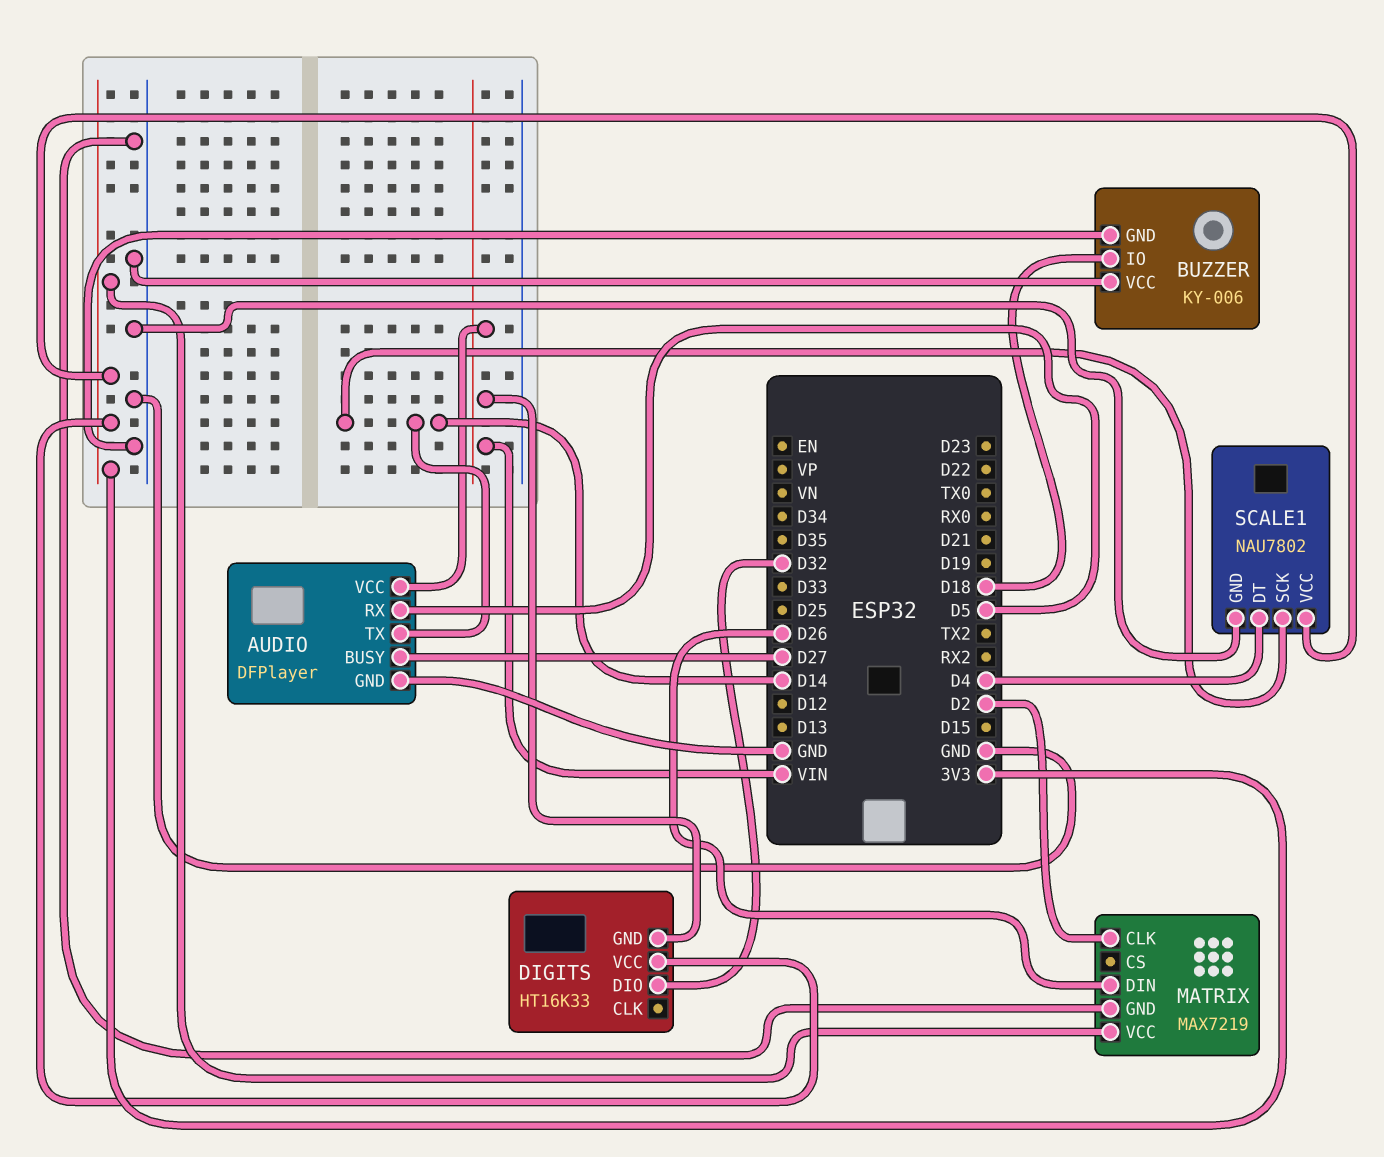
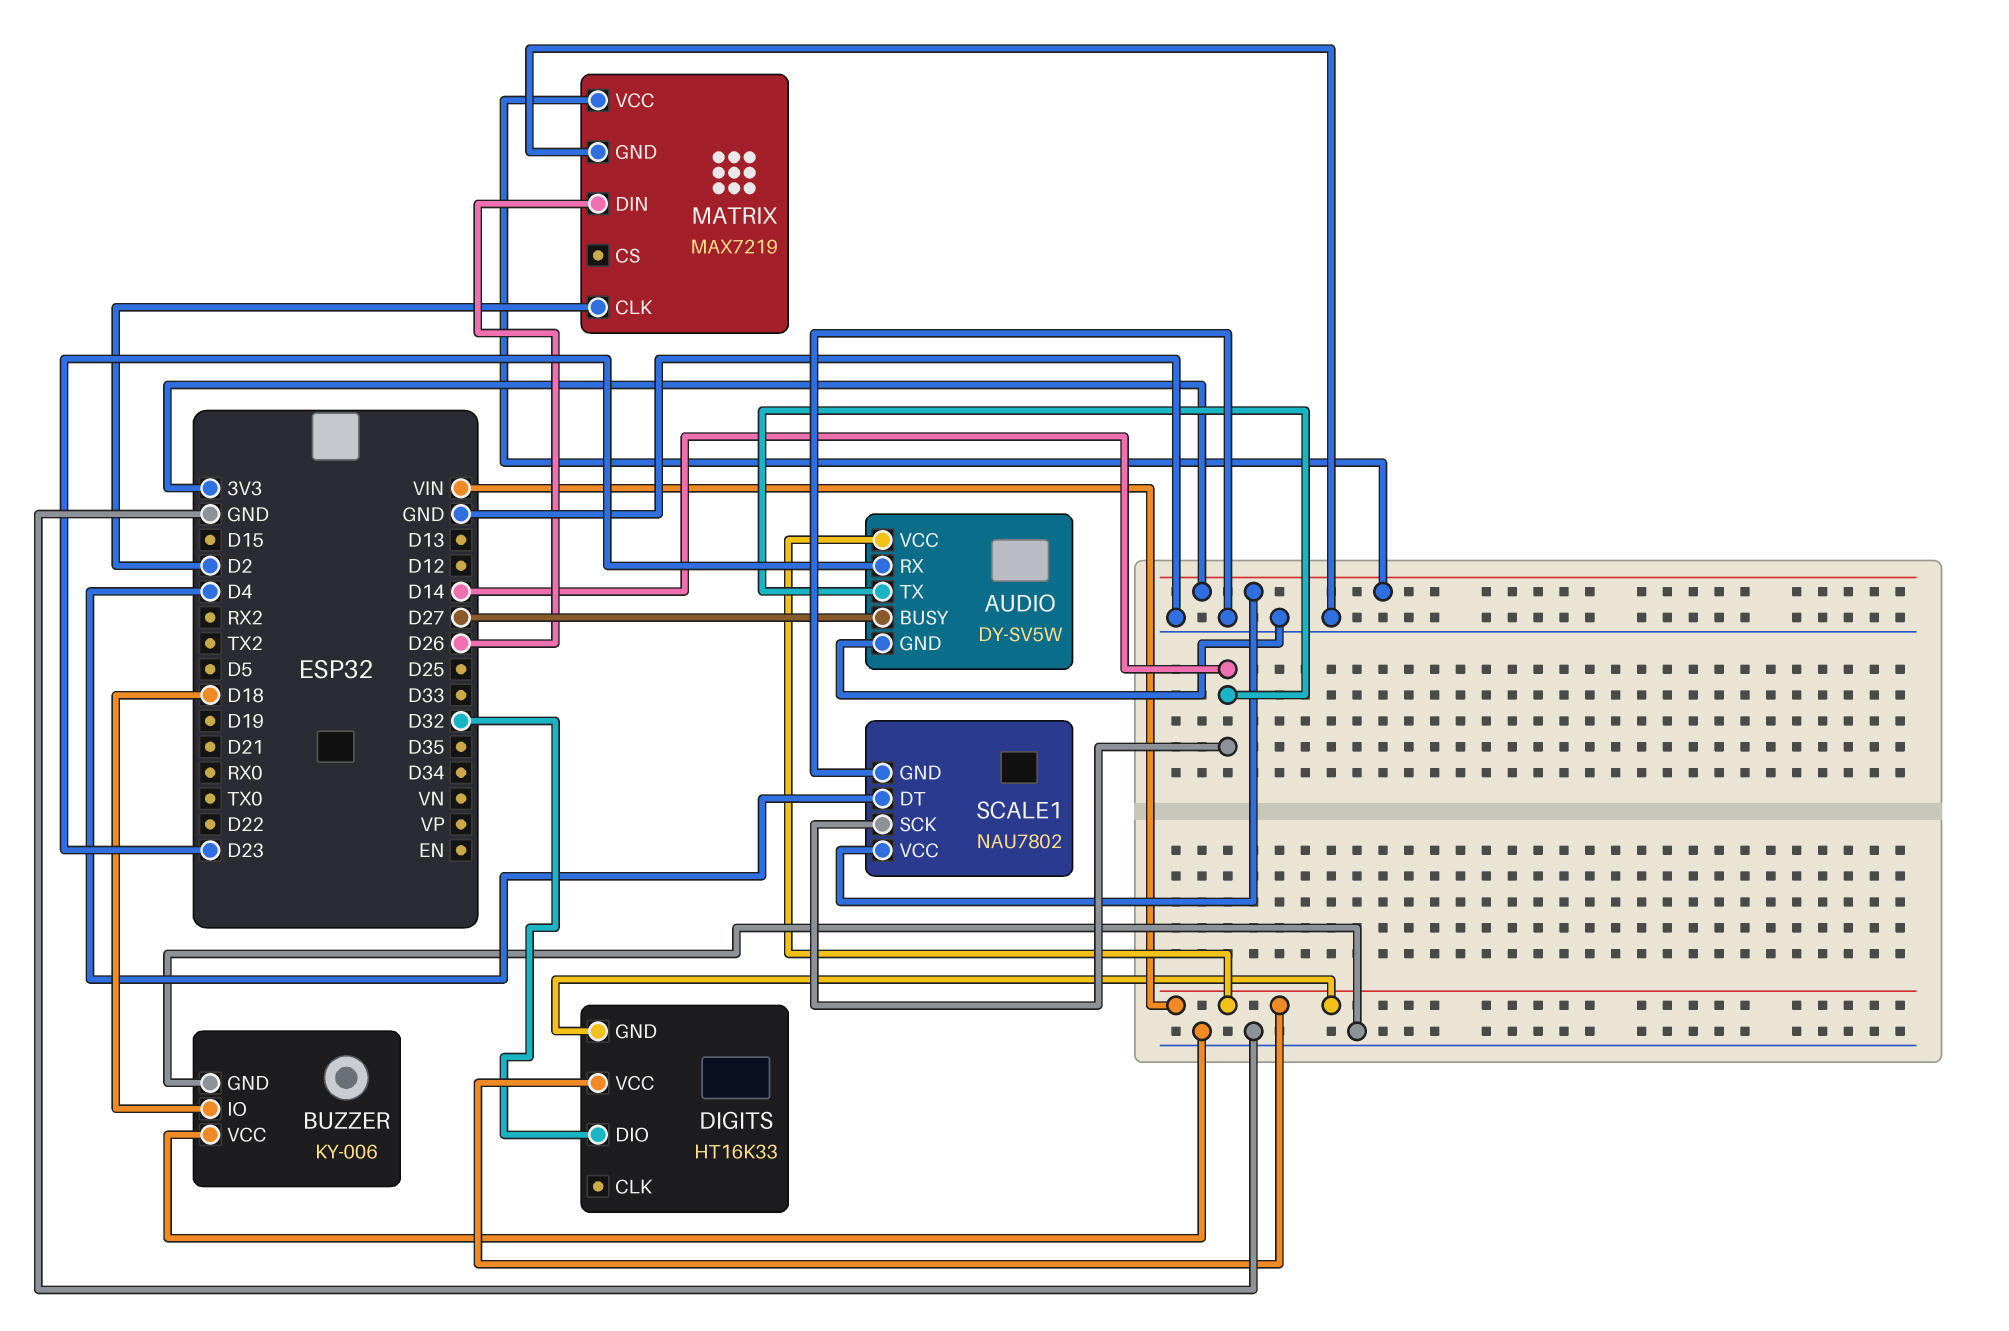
AUDIO: DFPlayer -> DY-SV5W
AUDIO pin RX: D5 -> D23
DIGITS pin VCC: 3V3 -> VIN

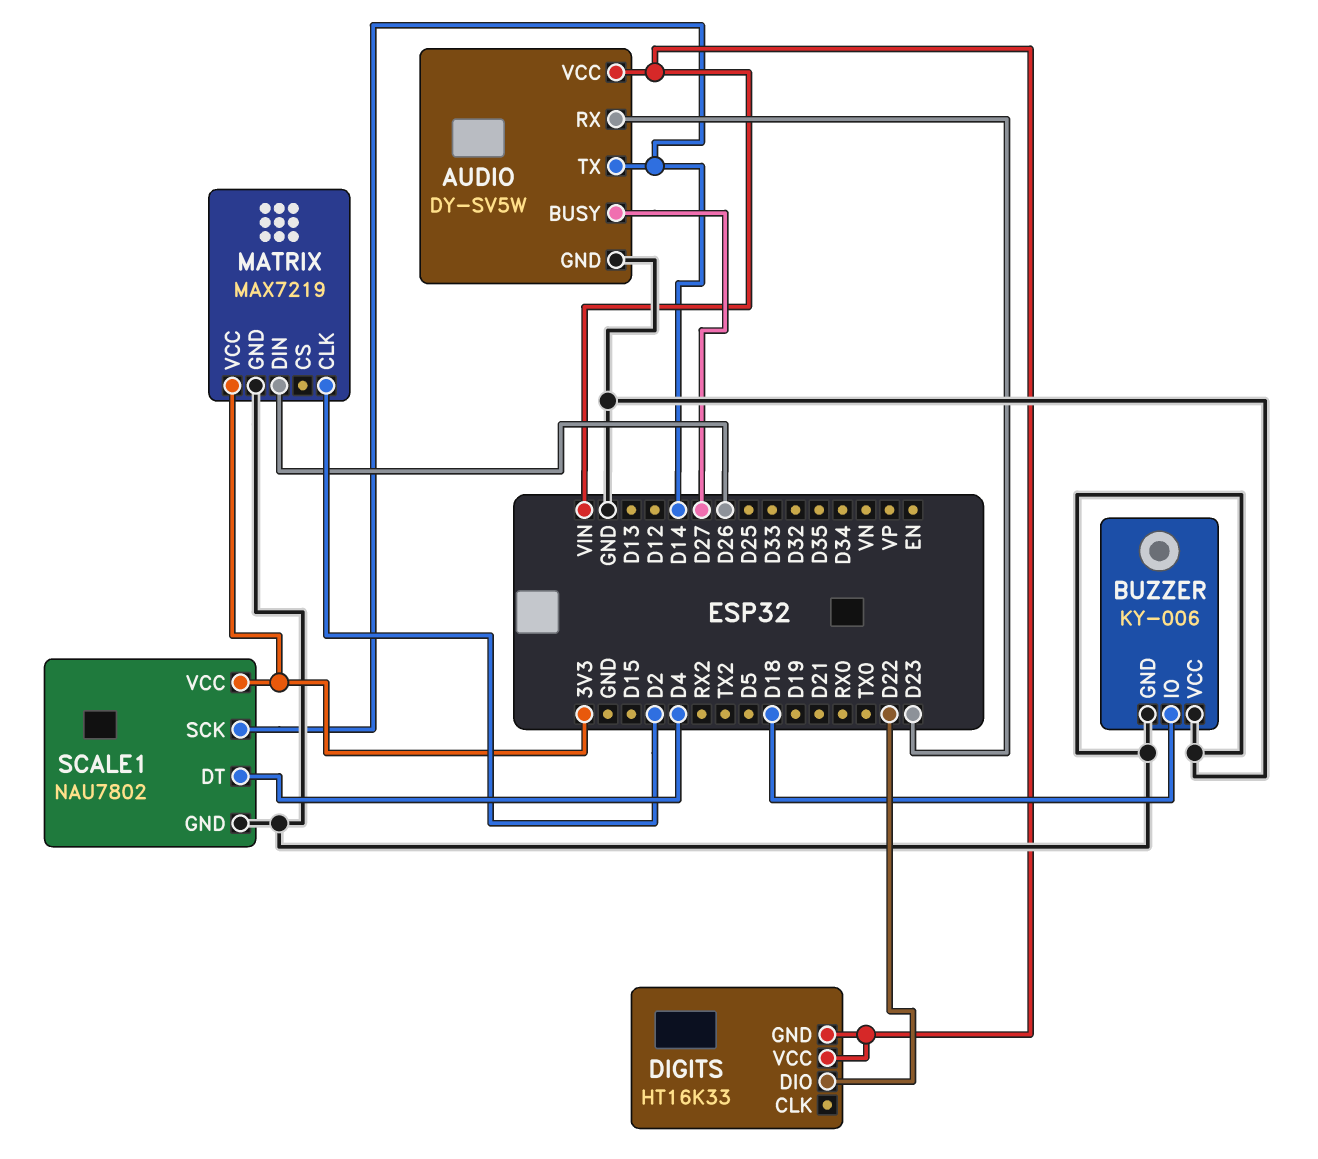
DIGITS pin DIO: D32 -> D22

